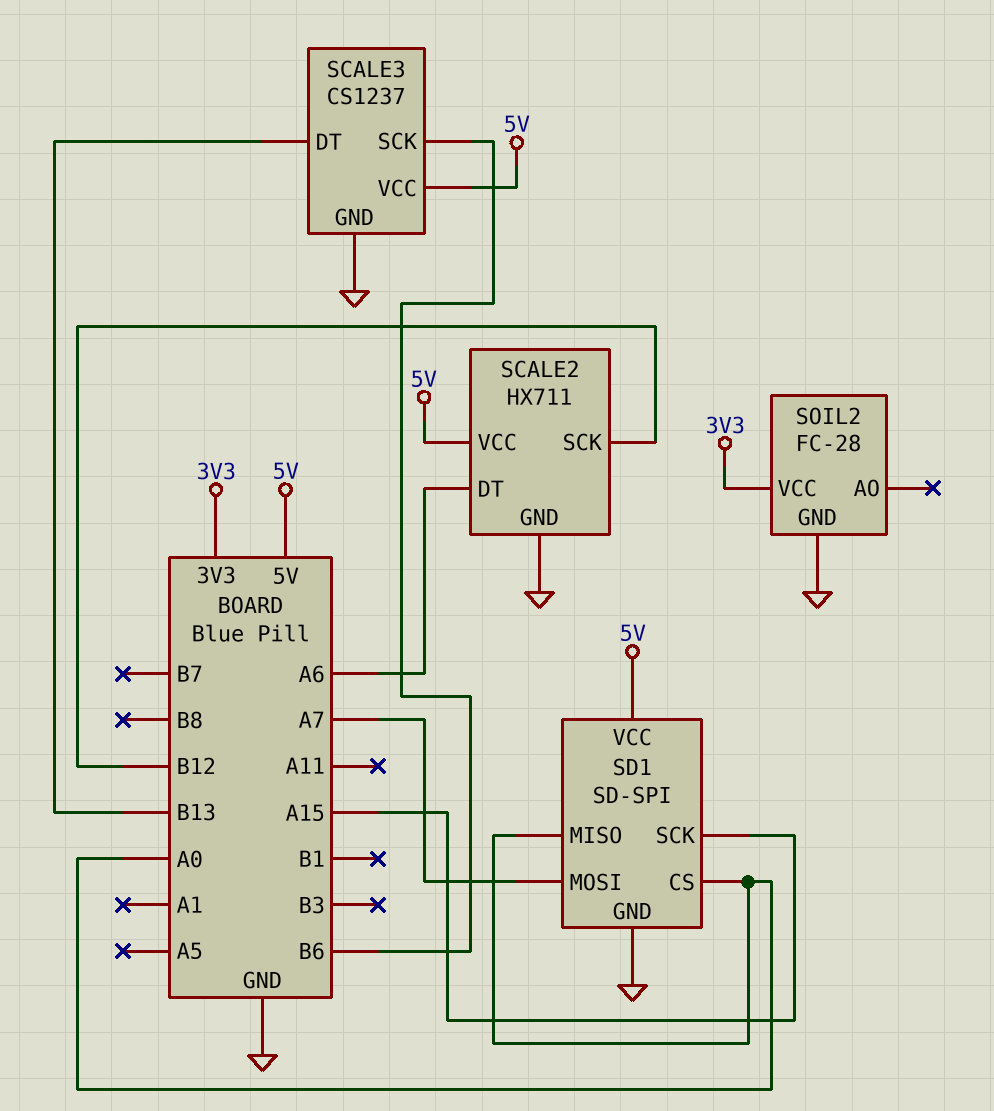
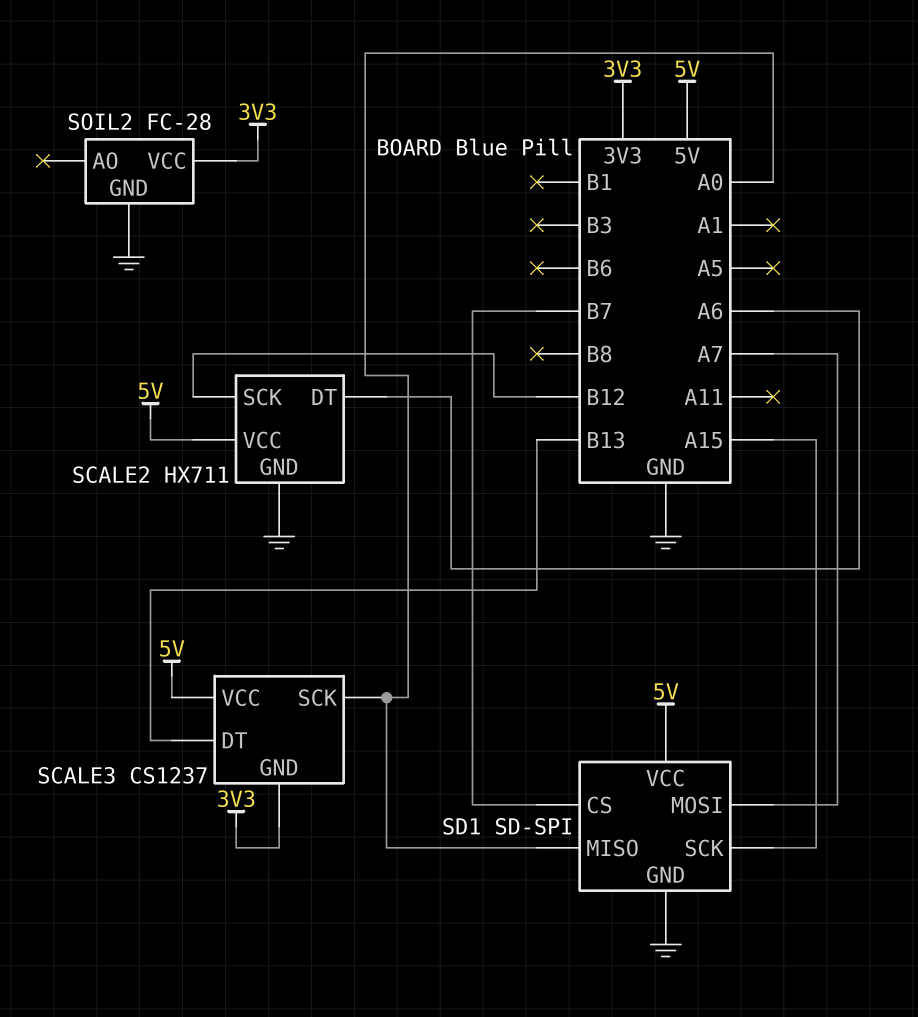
SCALE3 pin GND: GND -> 3V3
SCALE3 pin SCK: B6 -> A0
SD1 pin CS: A0 -> B7

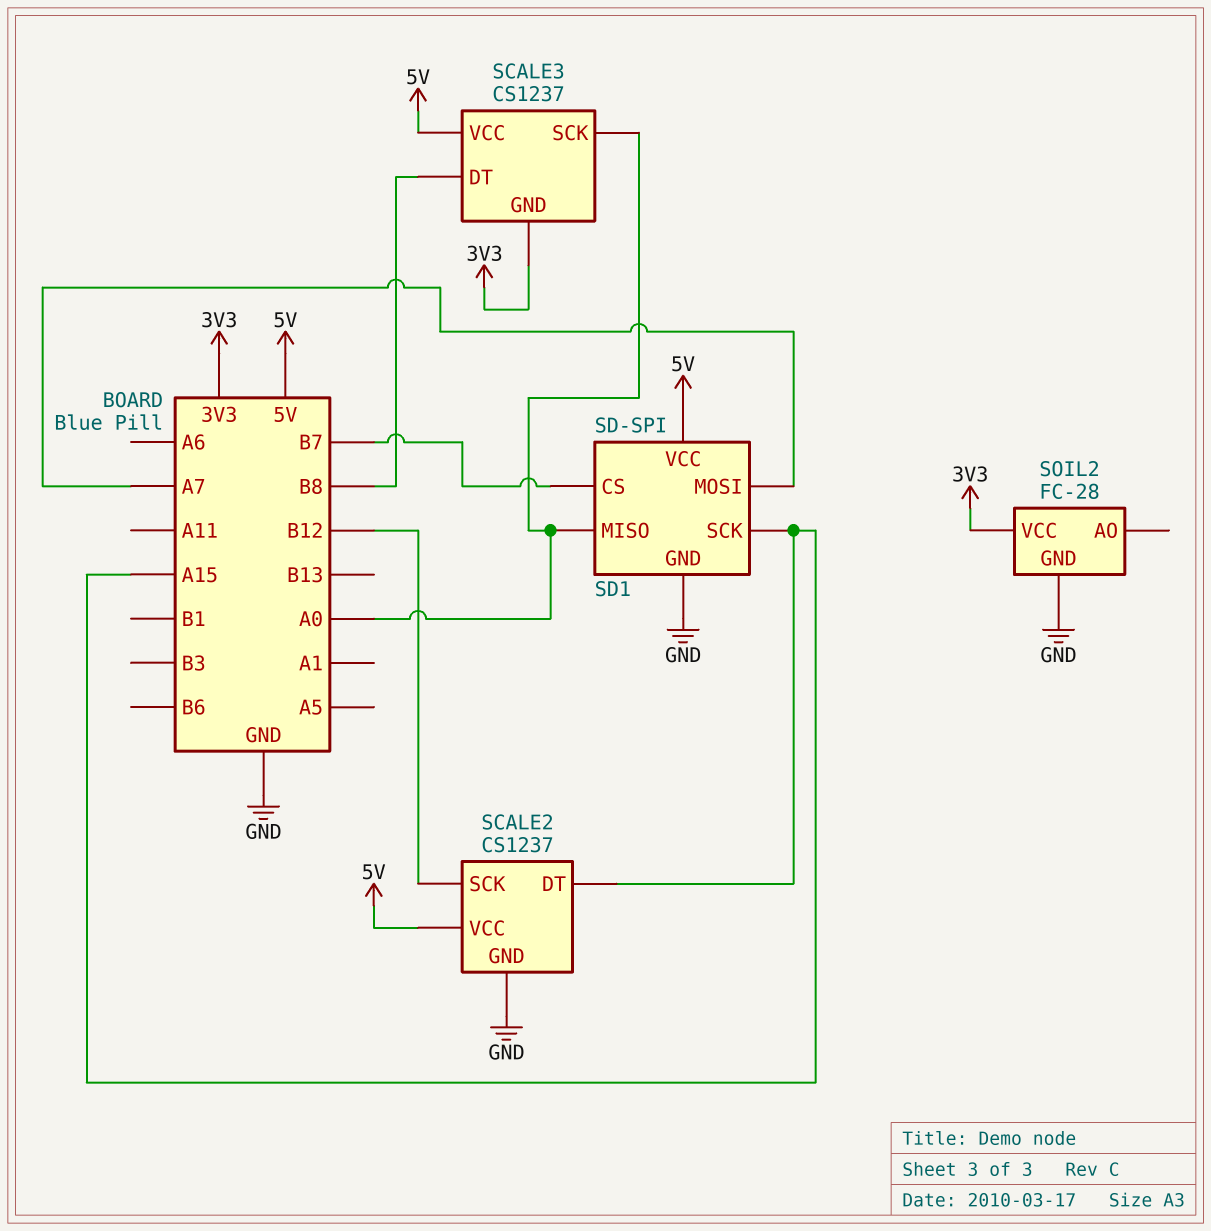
SCALE2: HX711 -> CS1237
SCALE2 pin DT: A6 -> A15
SCALE3 pin DT: B13 -> B8

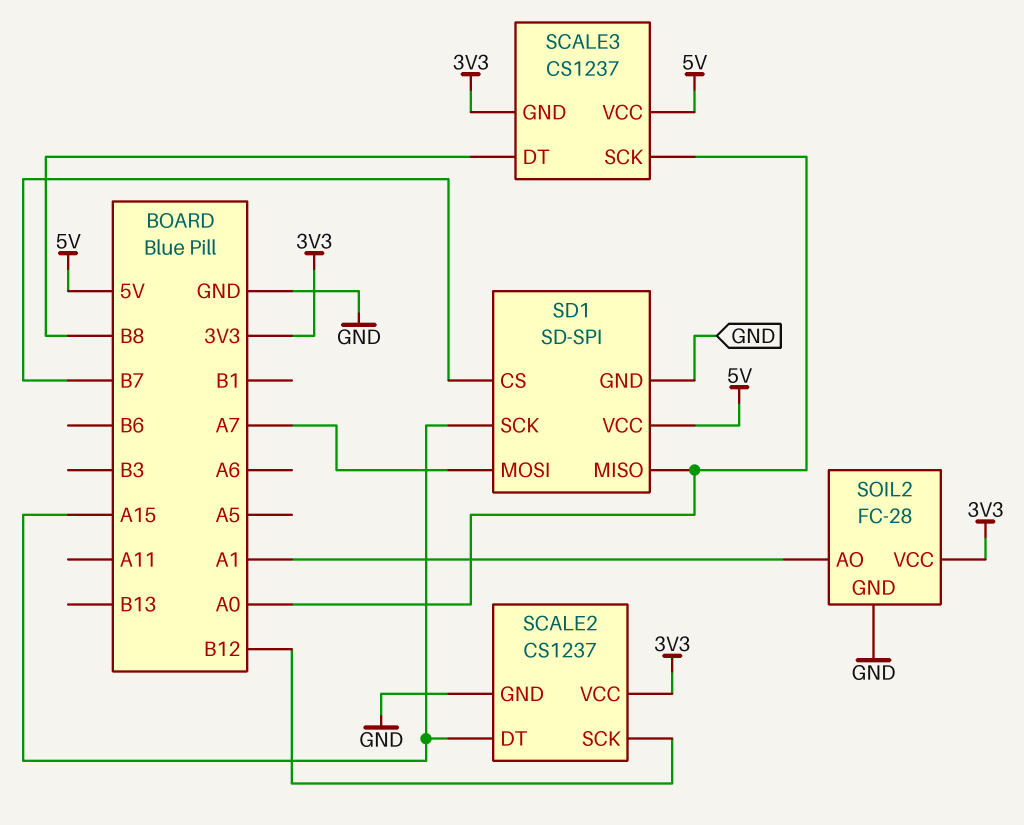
SCALE2 pin VCC: 5V -> 3V3
SOIL2 pin AO: none -> A1

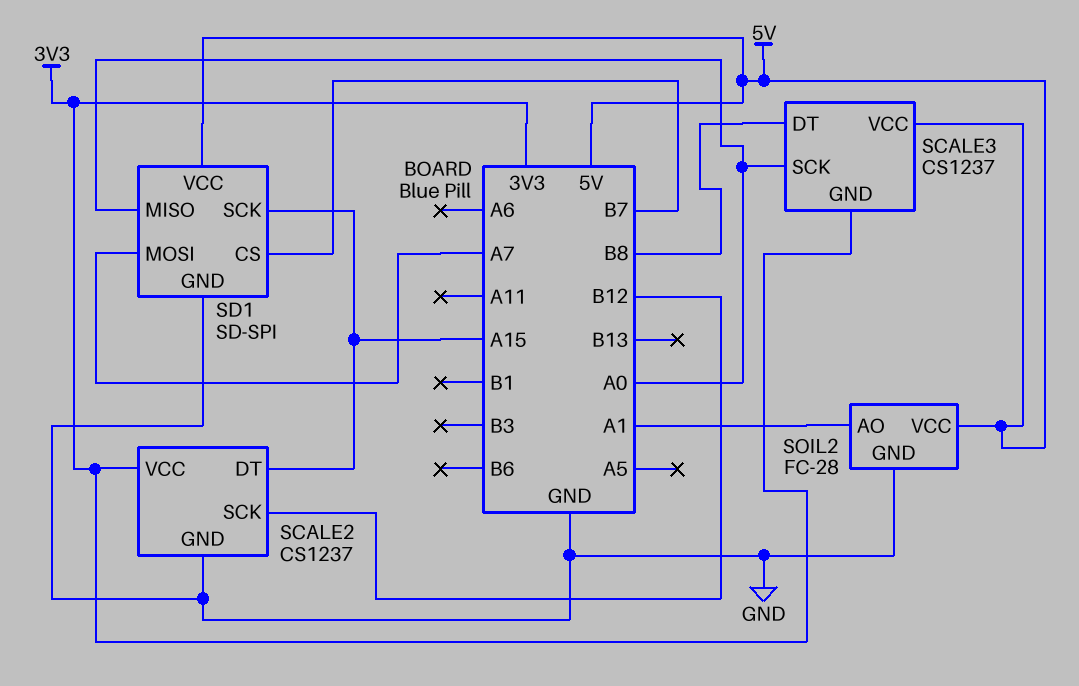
SOIL2 pin VCC: 3V3 -> 5V

